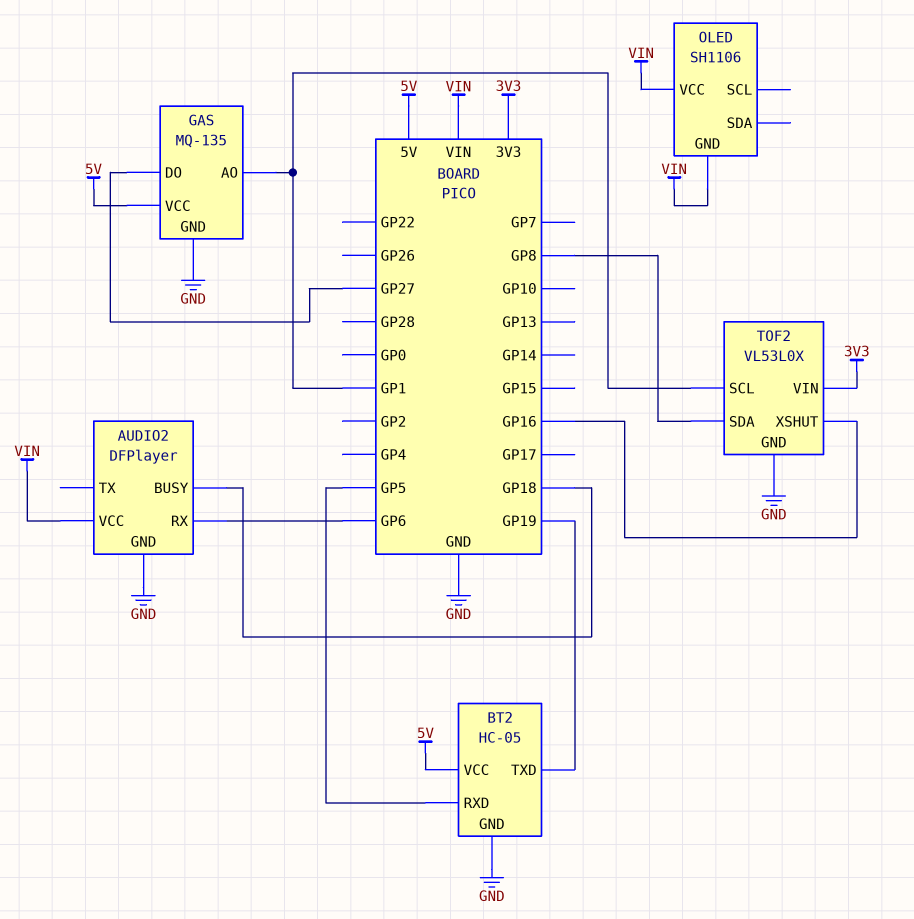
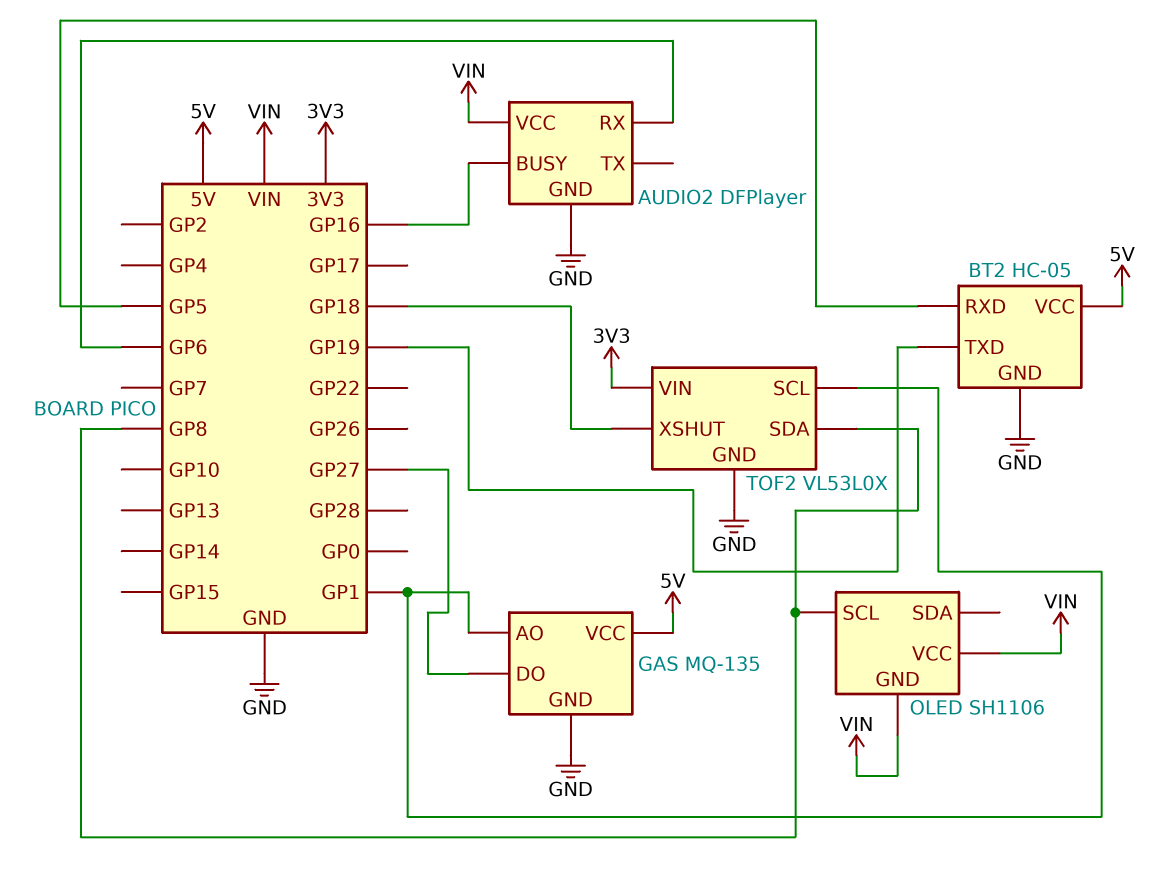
AUDIO2 pin BUSY: GP18 -> GP16
OLED pin SCL: none -> GP8
TOF2 pin XSHUT: GP16 -> GP18

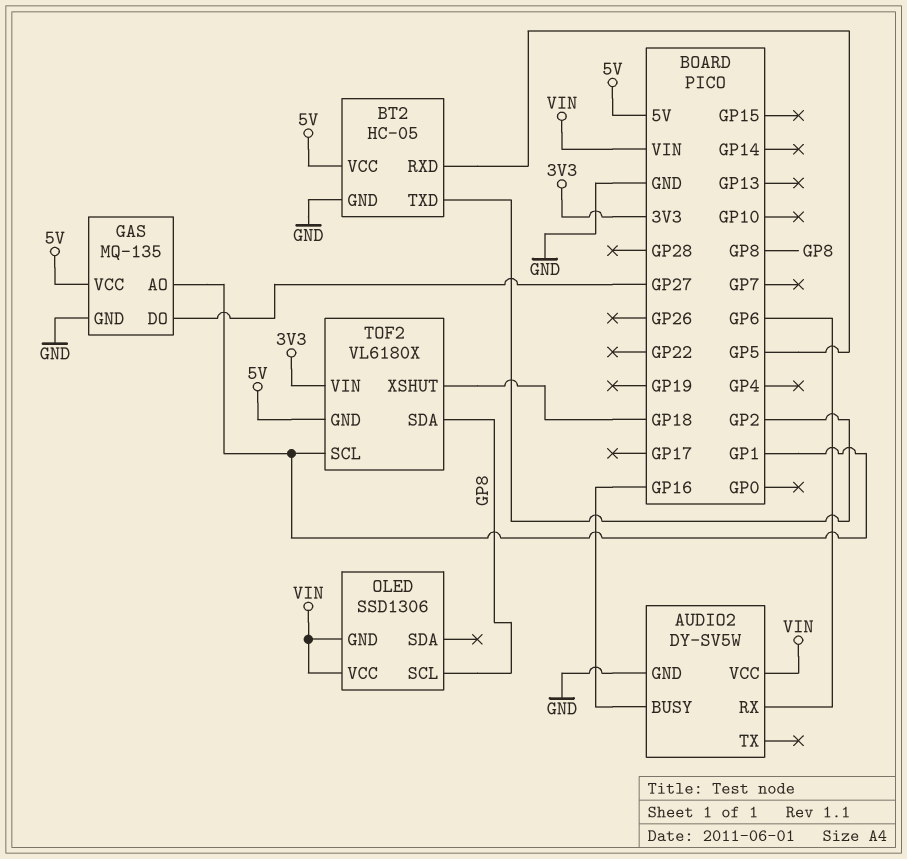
AUDIO2: DFPlayer -> DY-SV5W
BT2 pin TXD: GP19 -> GP2
OLED: SH1106 -> SSD1306
TOF2: VL53L0X -> VL6180X
TOF2 pin GND: GND -> 5V

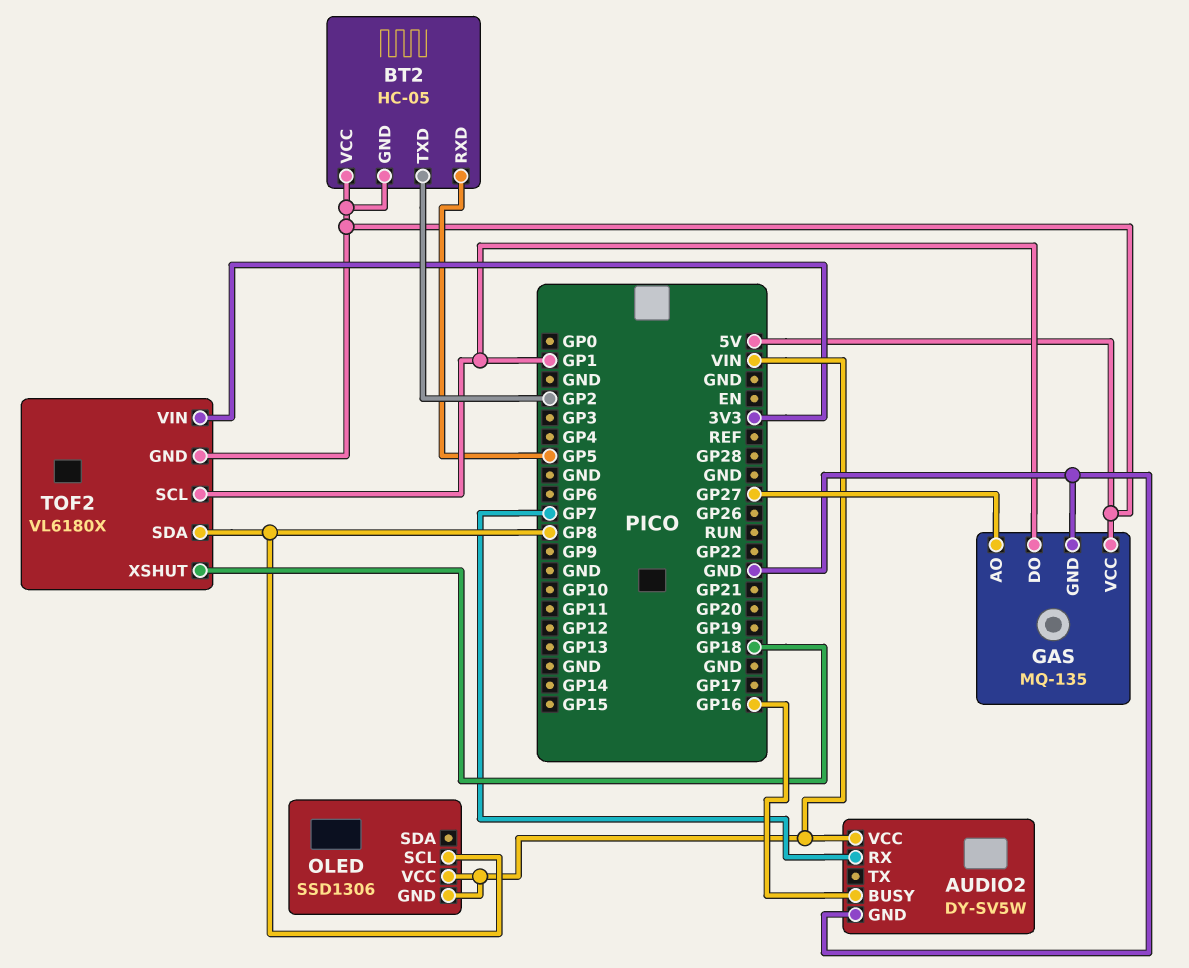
AUDIO2 pin RX: GP6 -> GP7
BT2 pin GND: GND -> 5V
GAS pin AO: GP1 -> GP27
GAS pin DO: GP27 -> GP1

